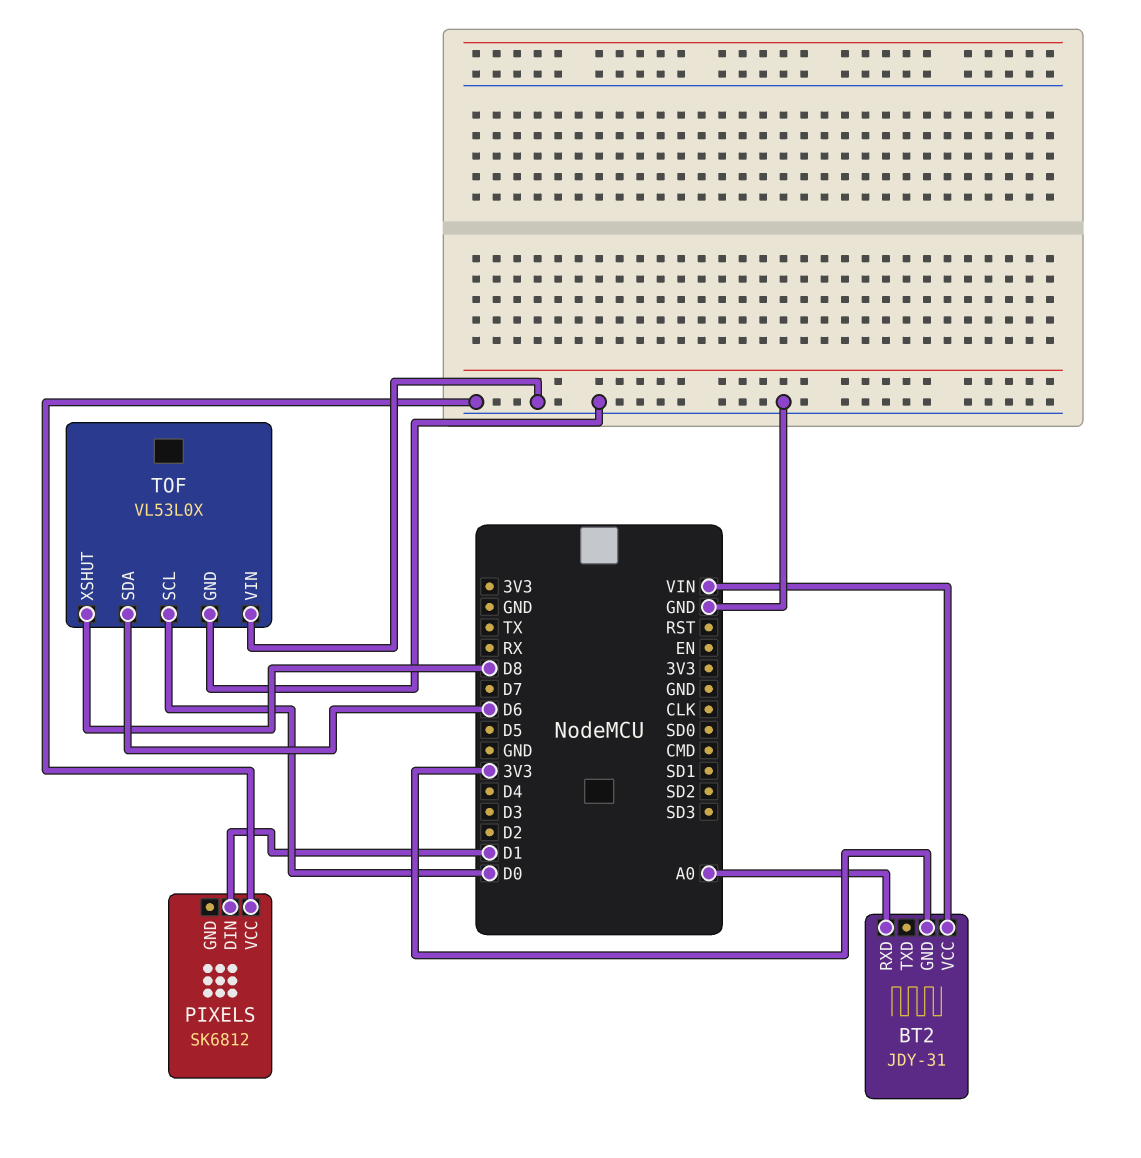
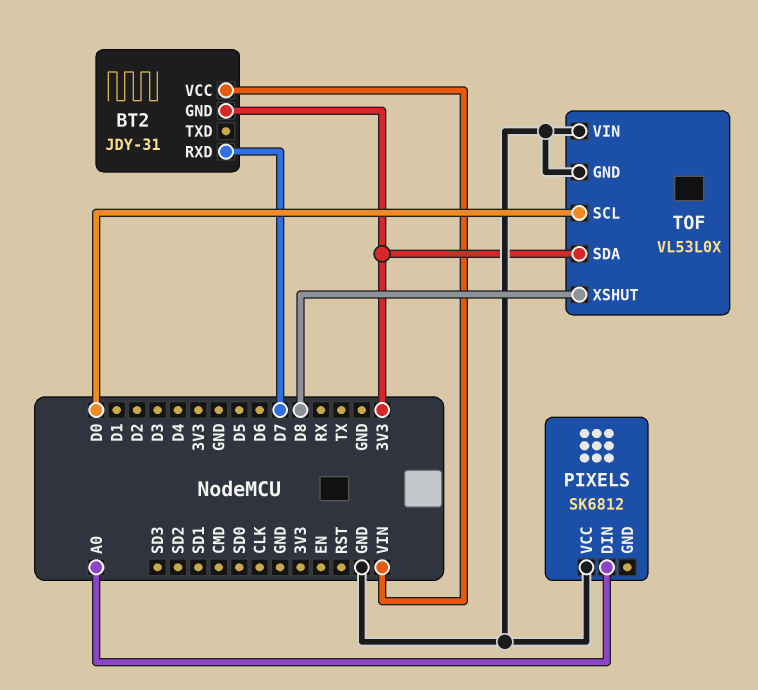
BT2 pin RXD: A0 -> D7
PIXELS pin DIN: D1 -> A0
TOF pin SDA: D6 -> 3V3

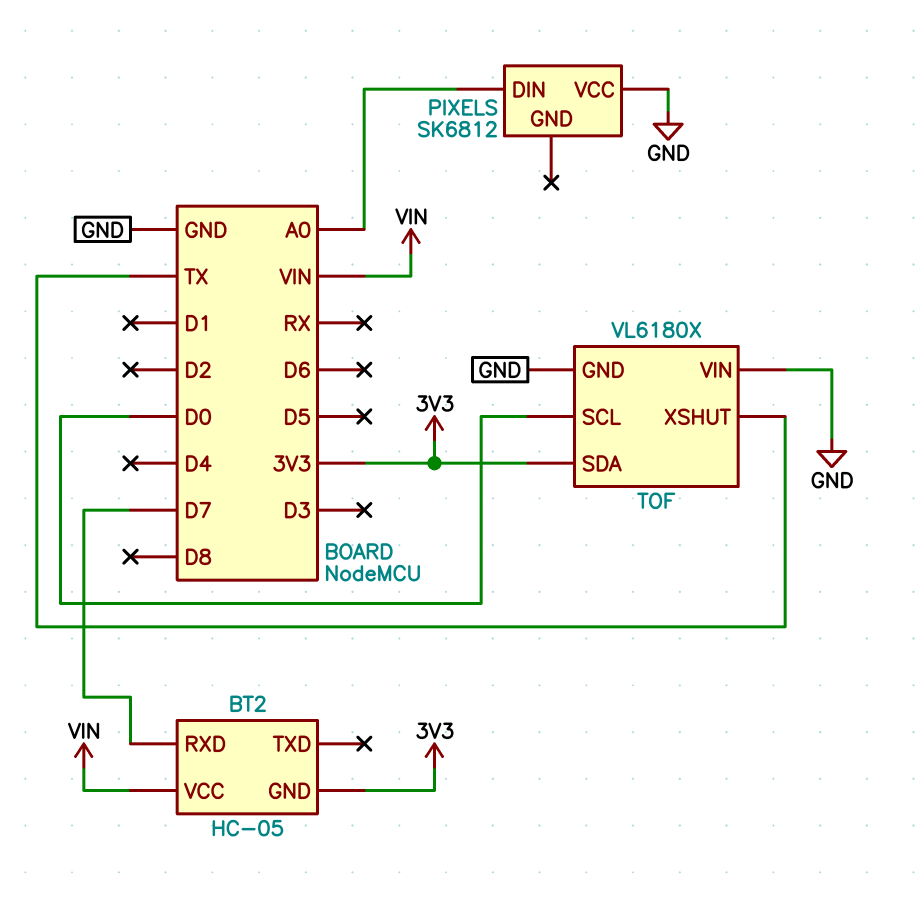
BT2: JDY-31 -> HC-05
TOF: VL53L0X -> VL6180X
TOF pin XSHUT: D8 -> TX

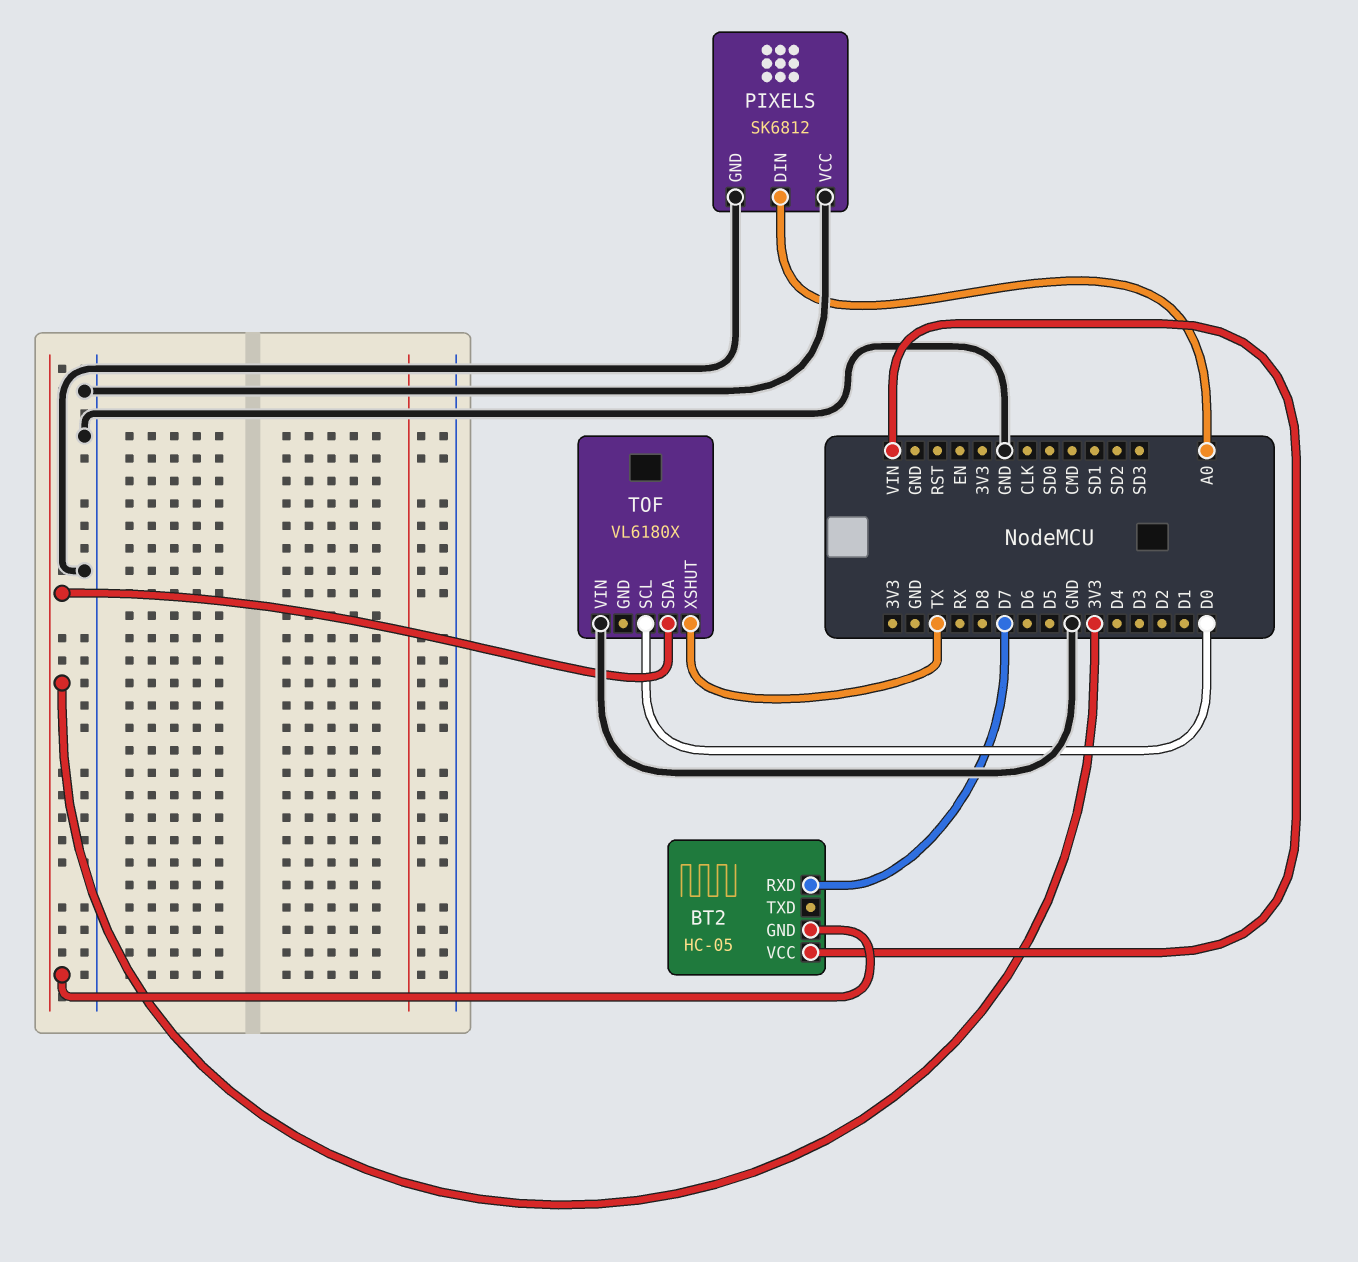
PIXELS pin GND: none -> GND
TOF pin GND: GND -> none

